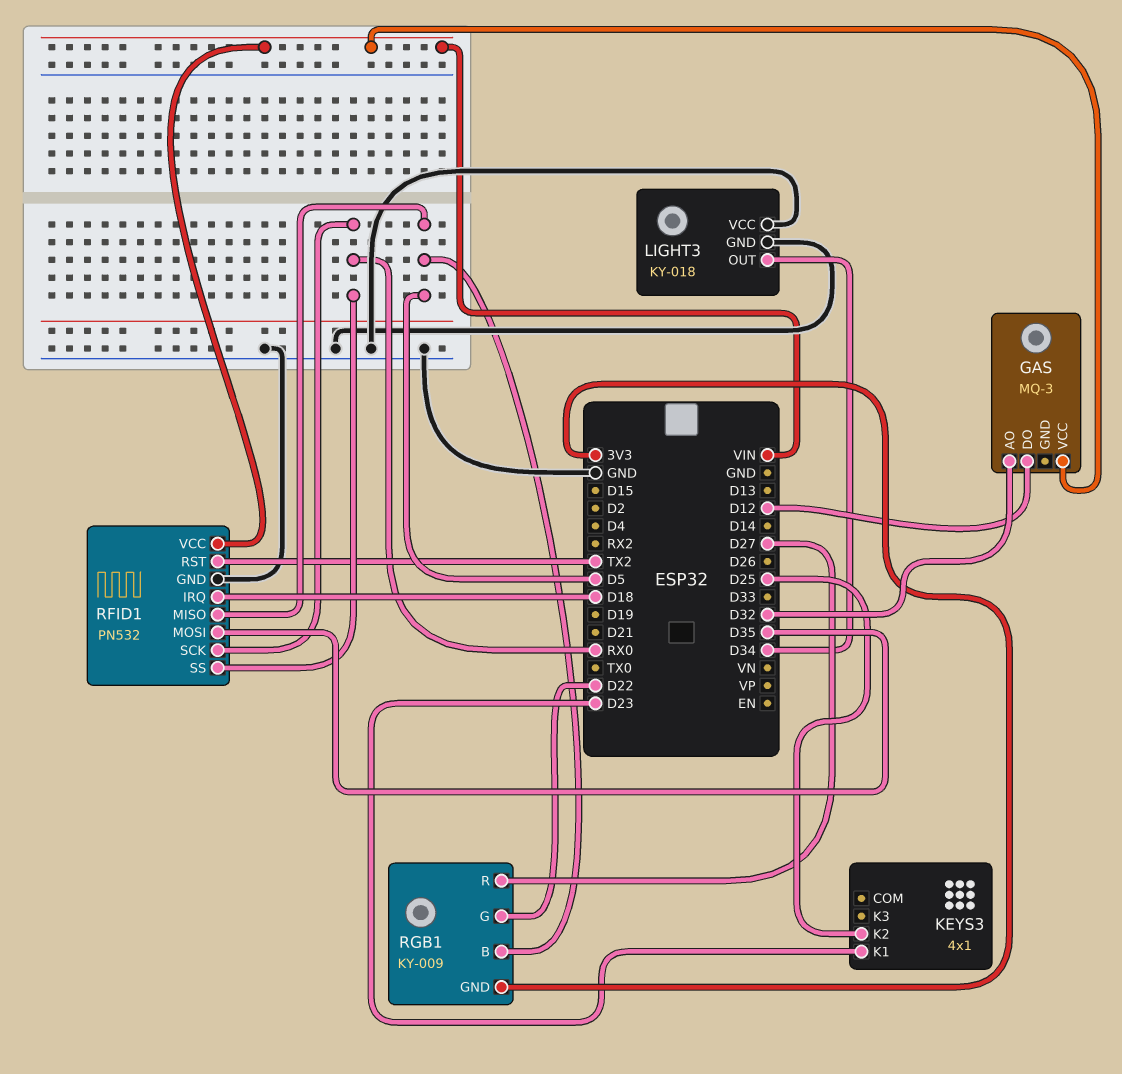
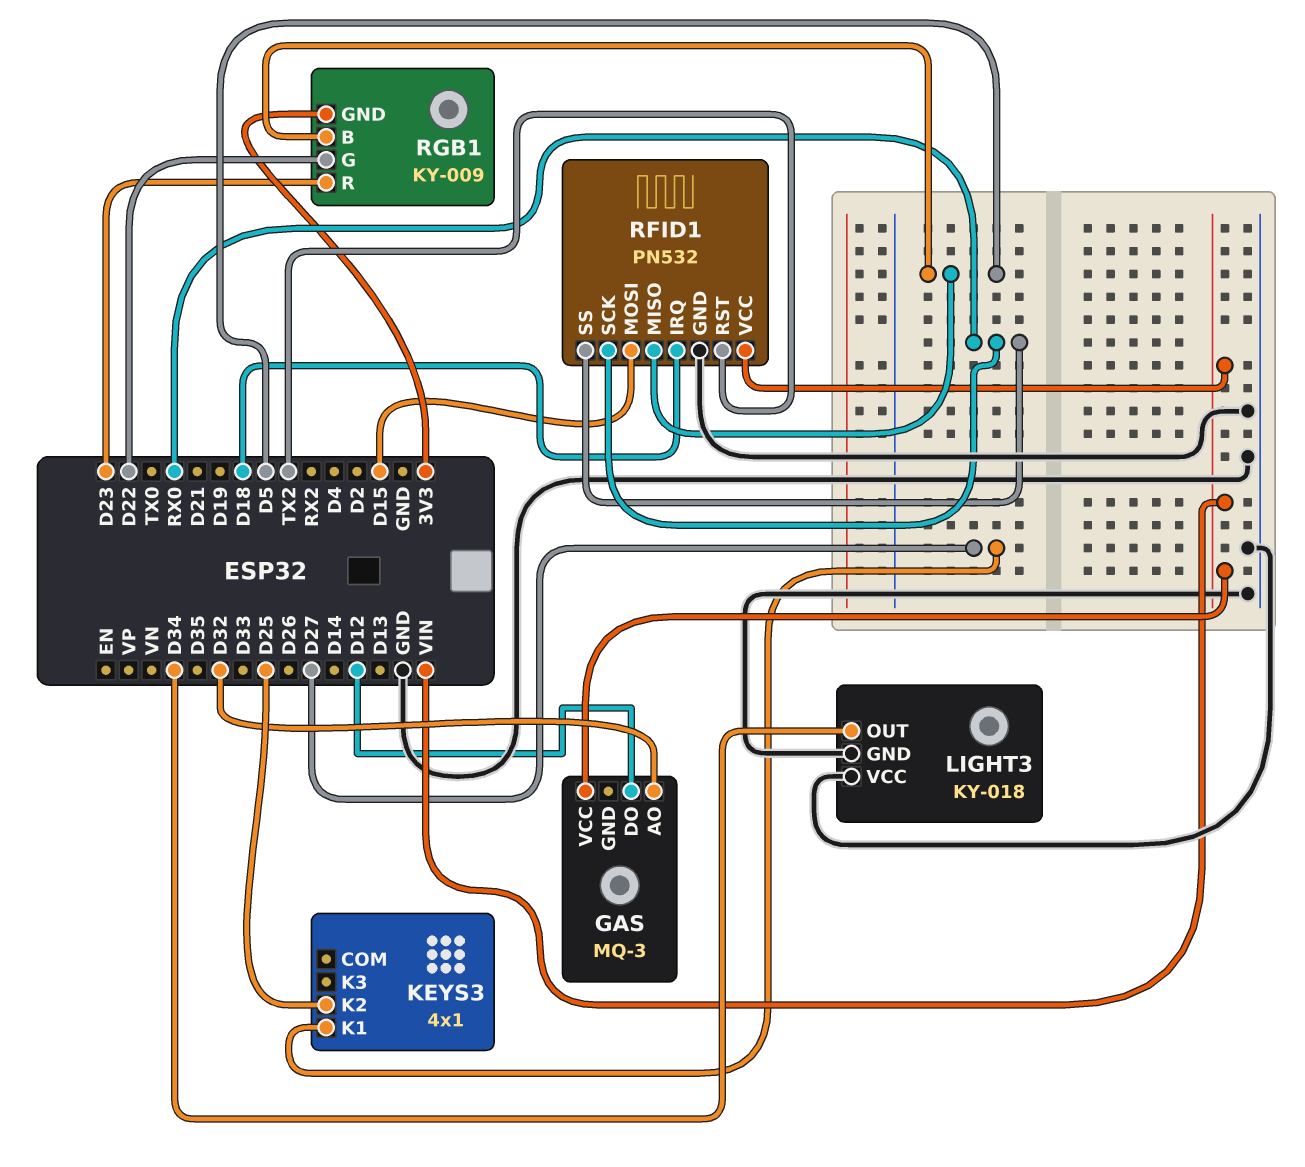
KEYS3 pin K1: D23 -> D27
RFID1 pin MOSI: D35 -> D15
RGB1 pin R: D27 -> D23

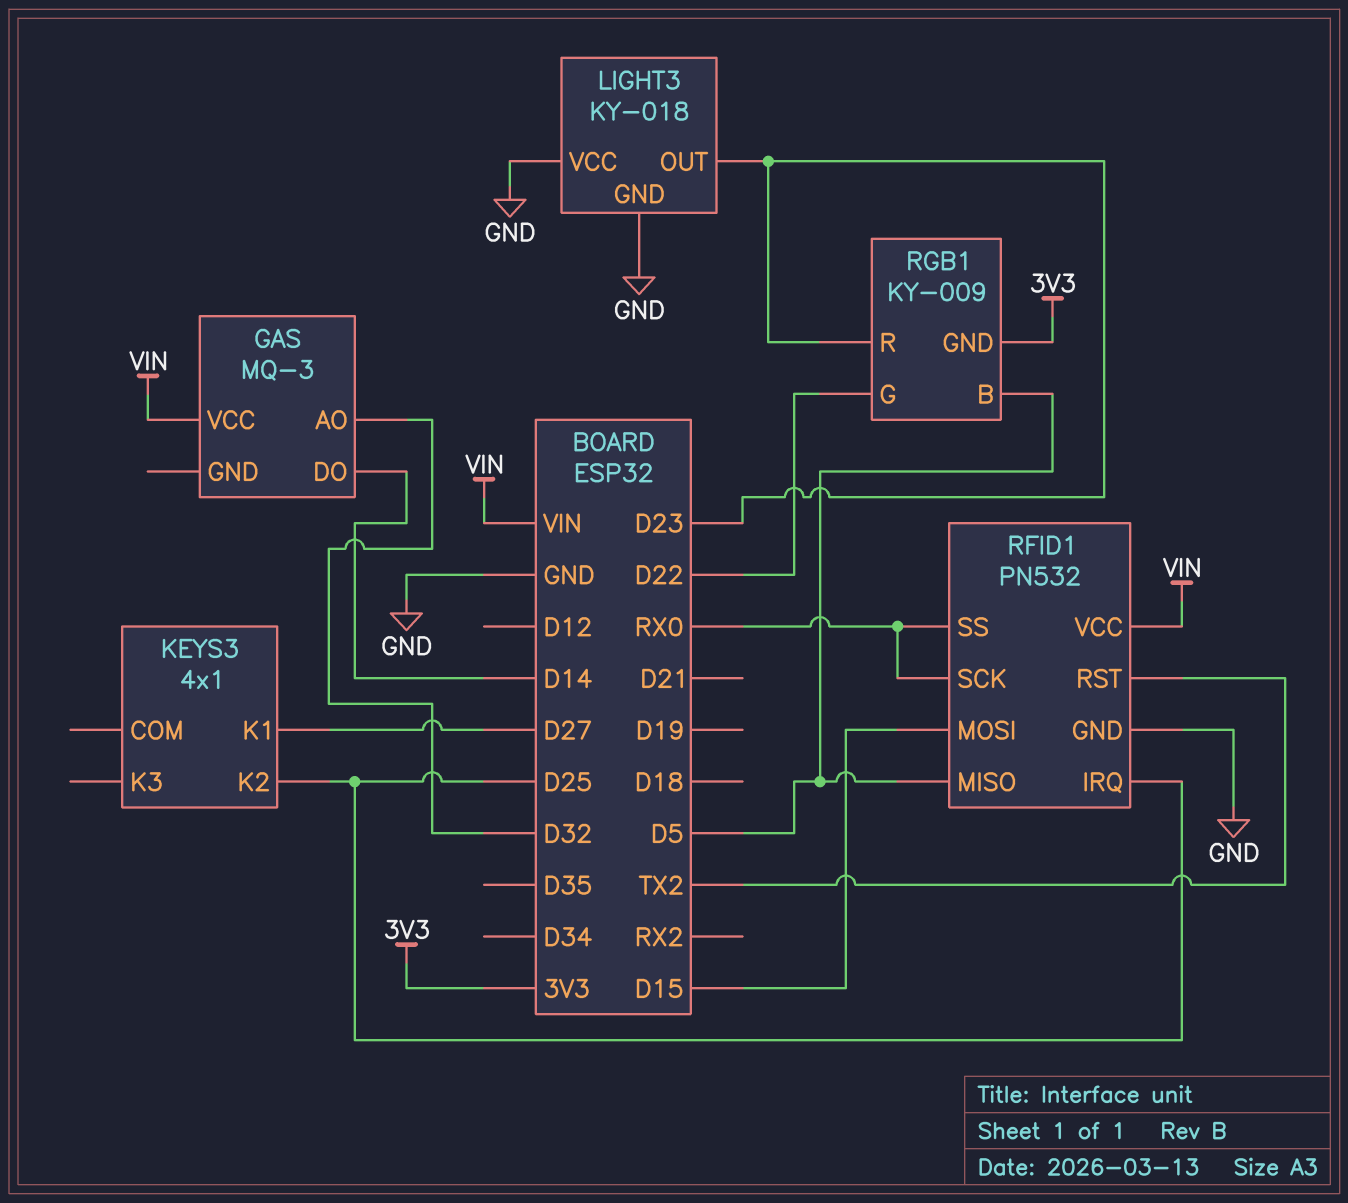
GAS pin DO: D12 -> D14
LIGHT3 pin OUT: D34 -> D23
RFID1 pin IRQ: D18 -> D25

